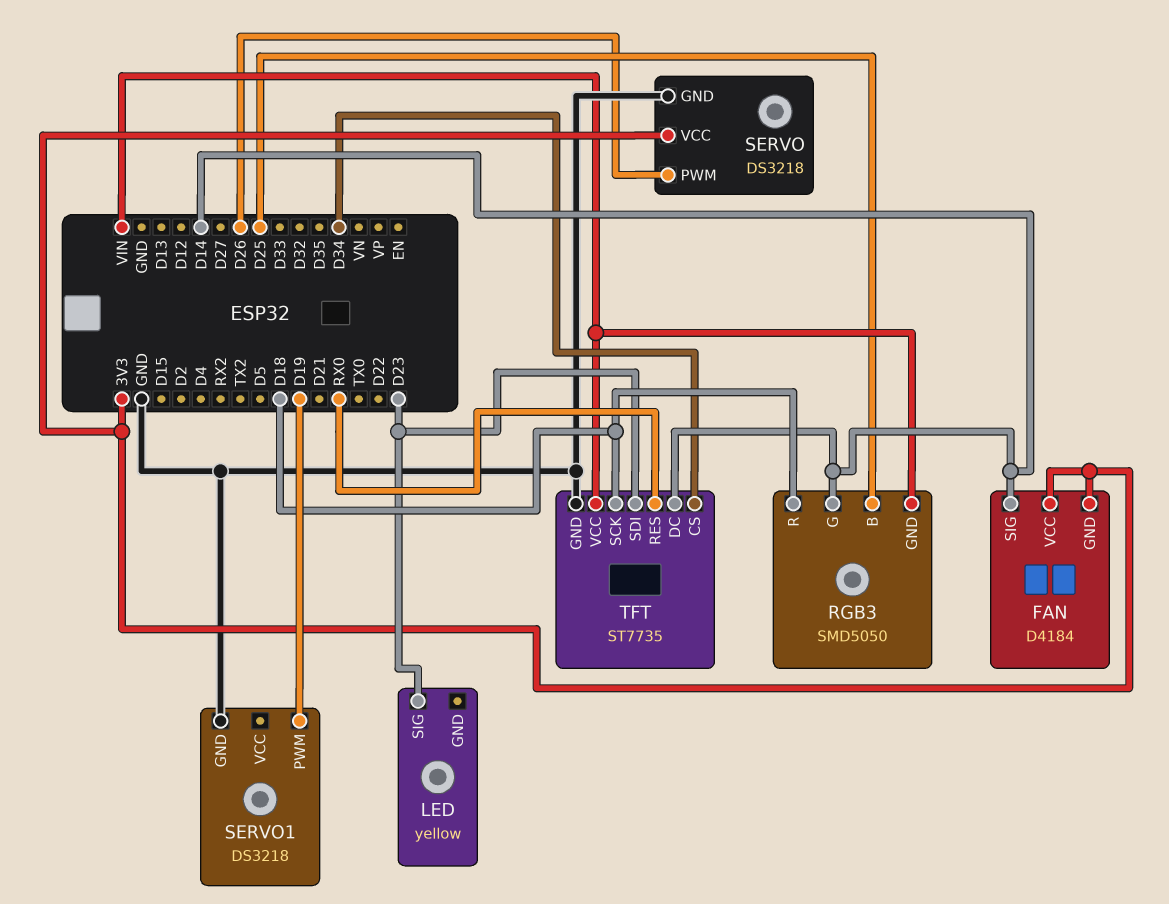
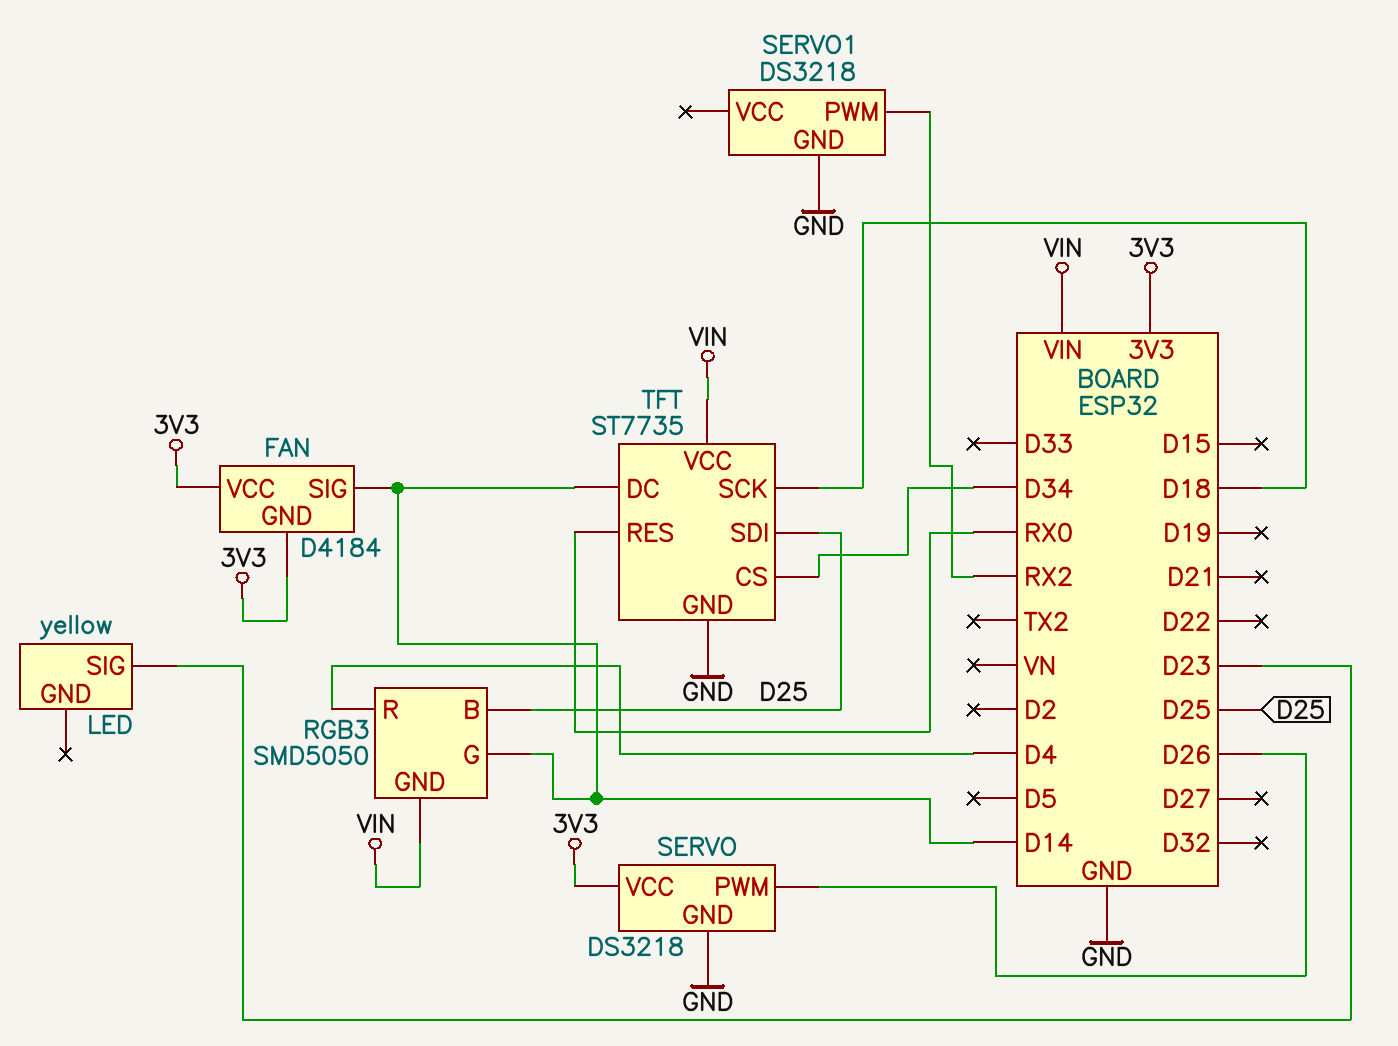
RGB3 pin R: D18 -> D4
SERVO1 pin PWM: D19 -> RX2
TFT pin SDI: D23 -> D25

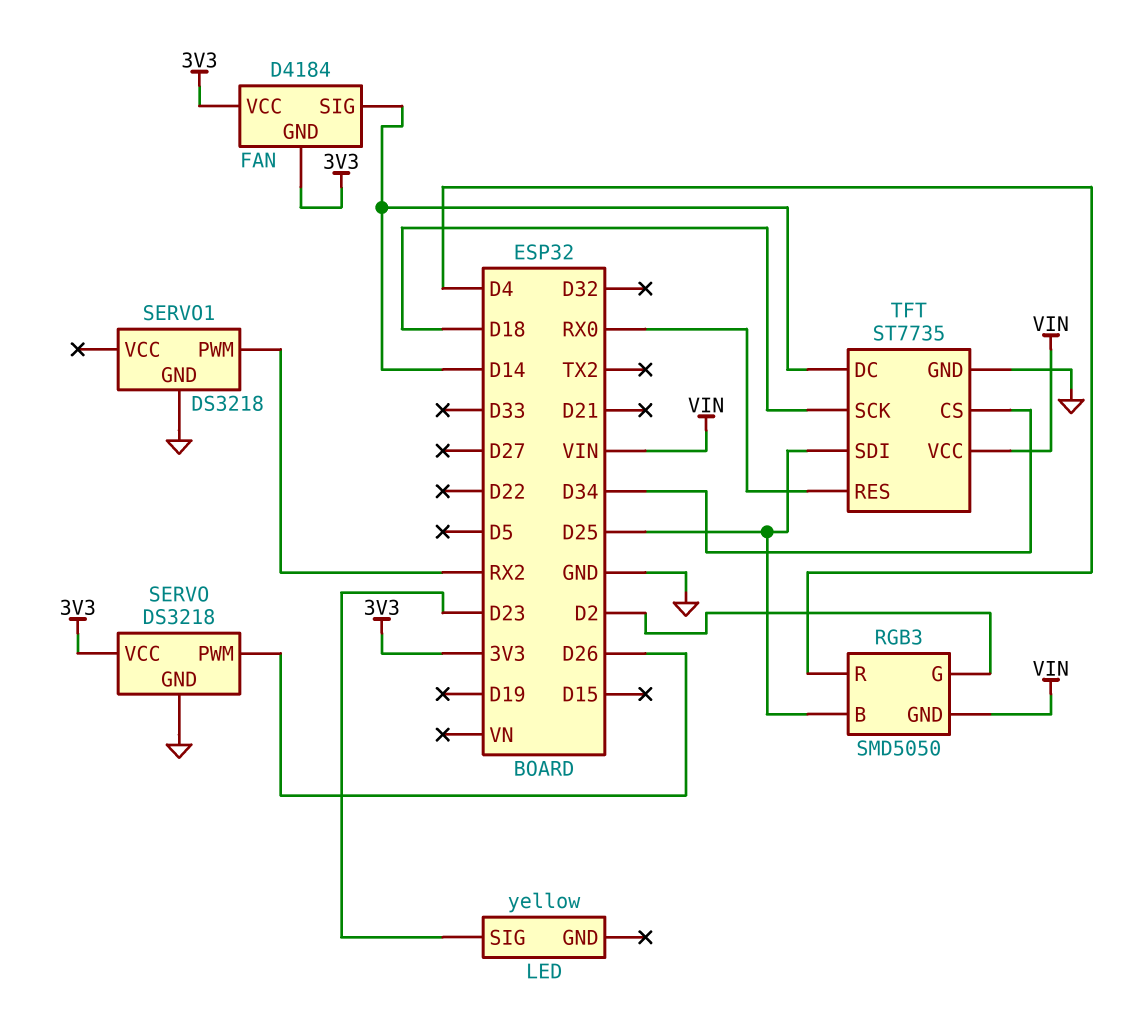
RGB3 pin G: D14 -> D2

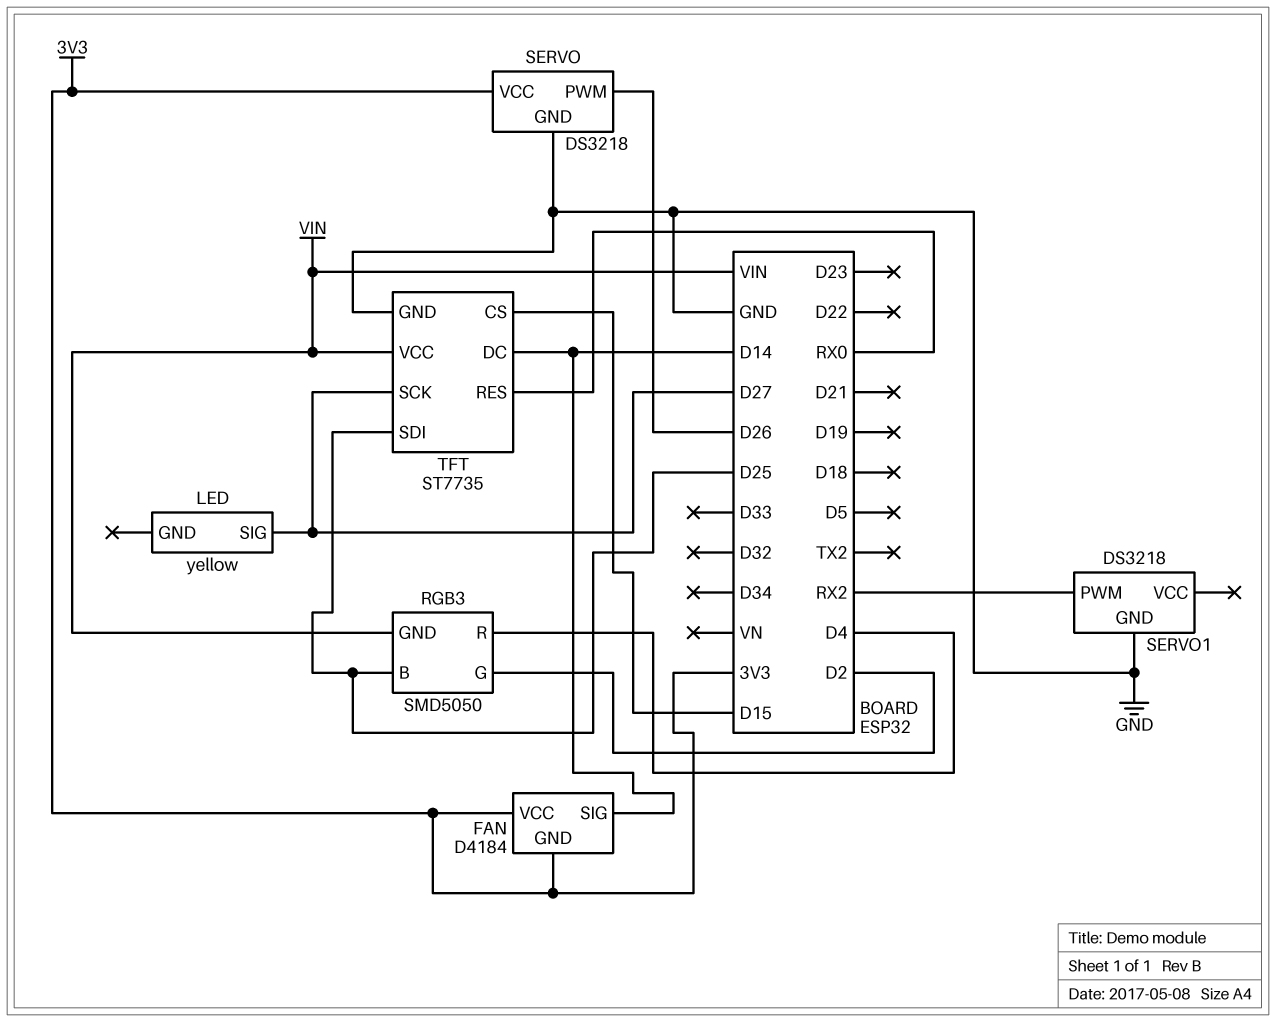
LED pin SIG: D23 -> D27
TFT pin CS: D34 -> D15
TFT pin SCK: D18 -> D27

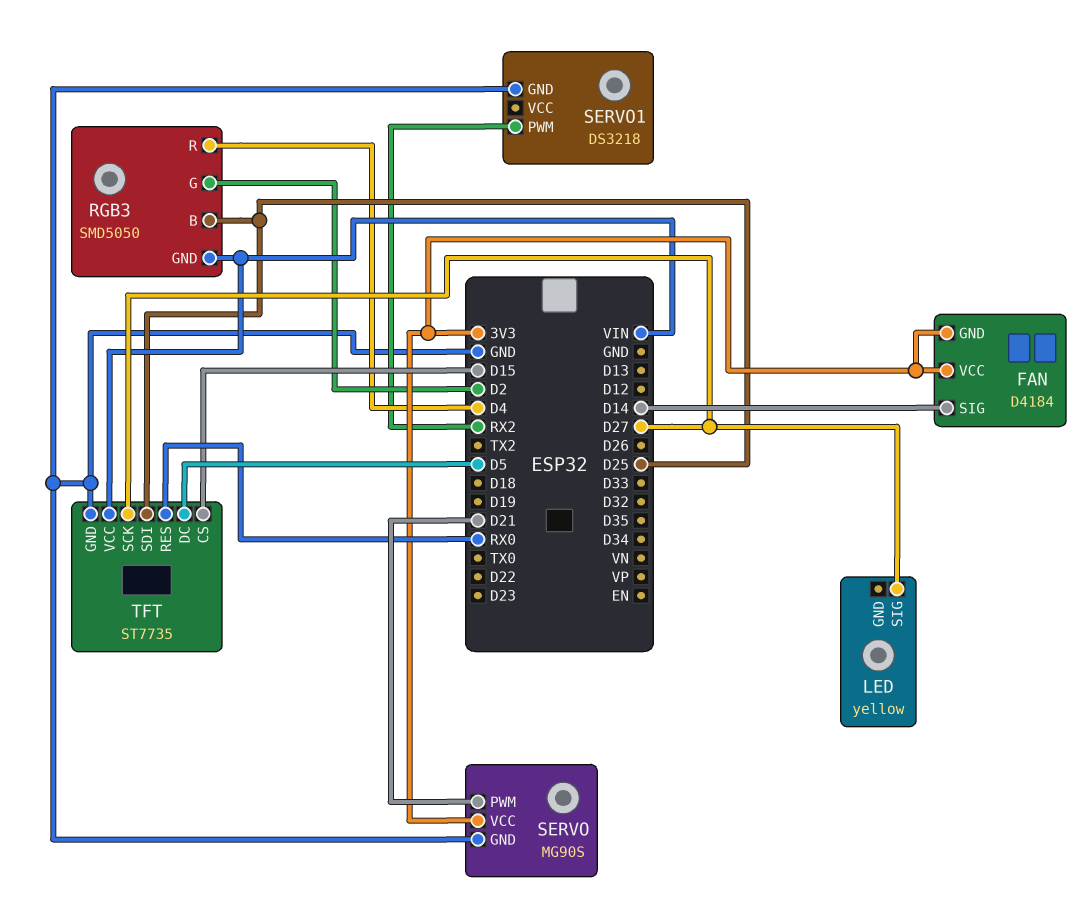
SERVO: DS3218 -> MG90S
SERVO pin PWM: D26 -> D21
TFT pin DC: D14 -> D5

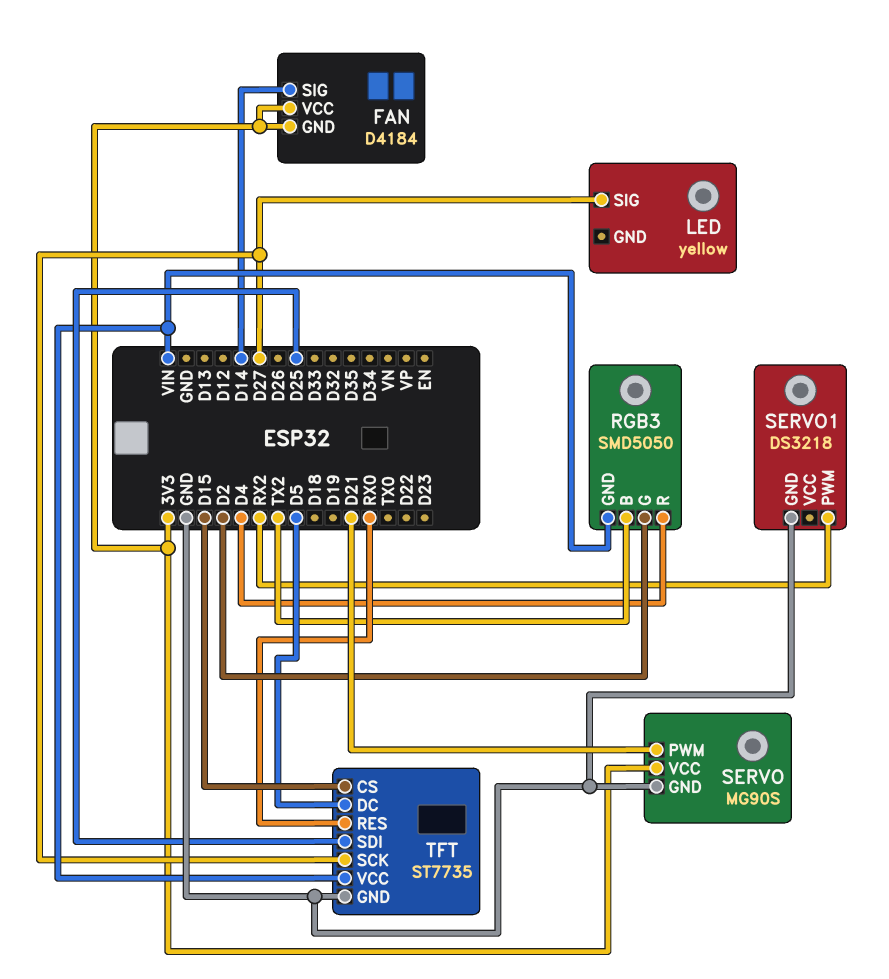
RGB3 pin B: D25 -> TX2

